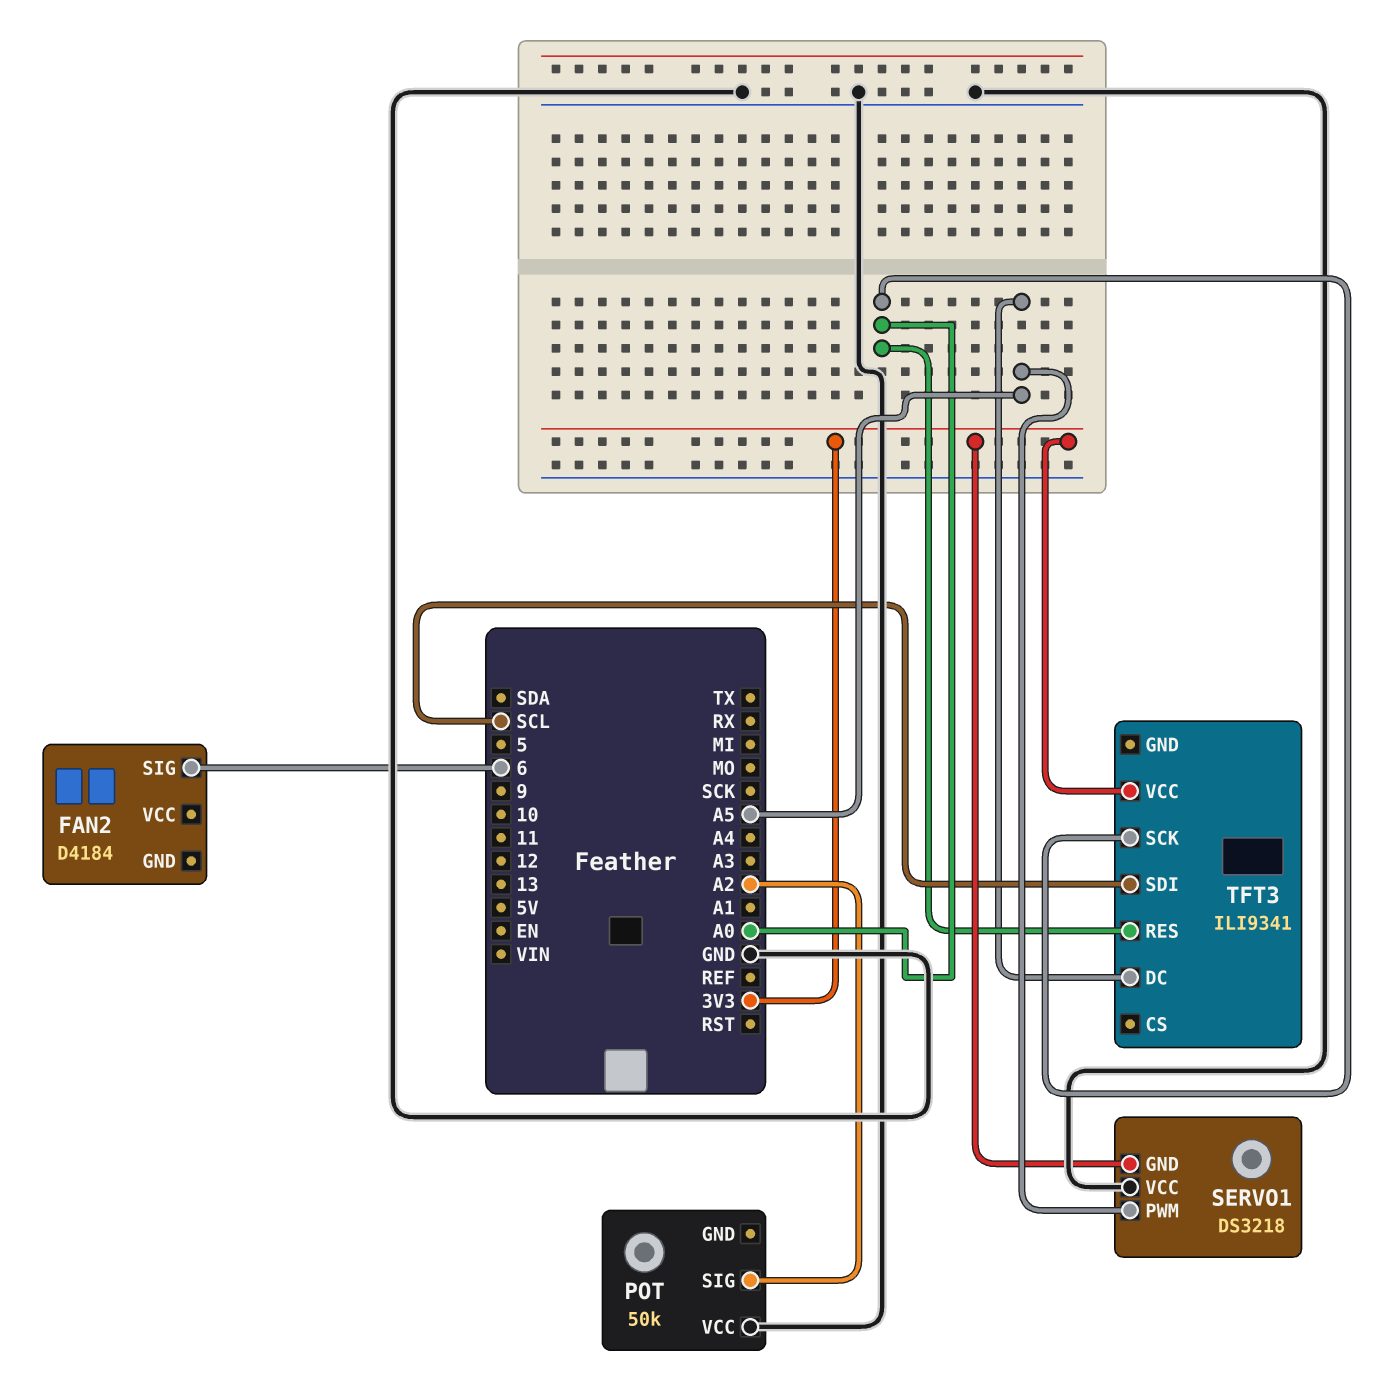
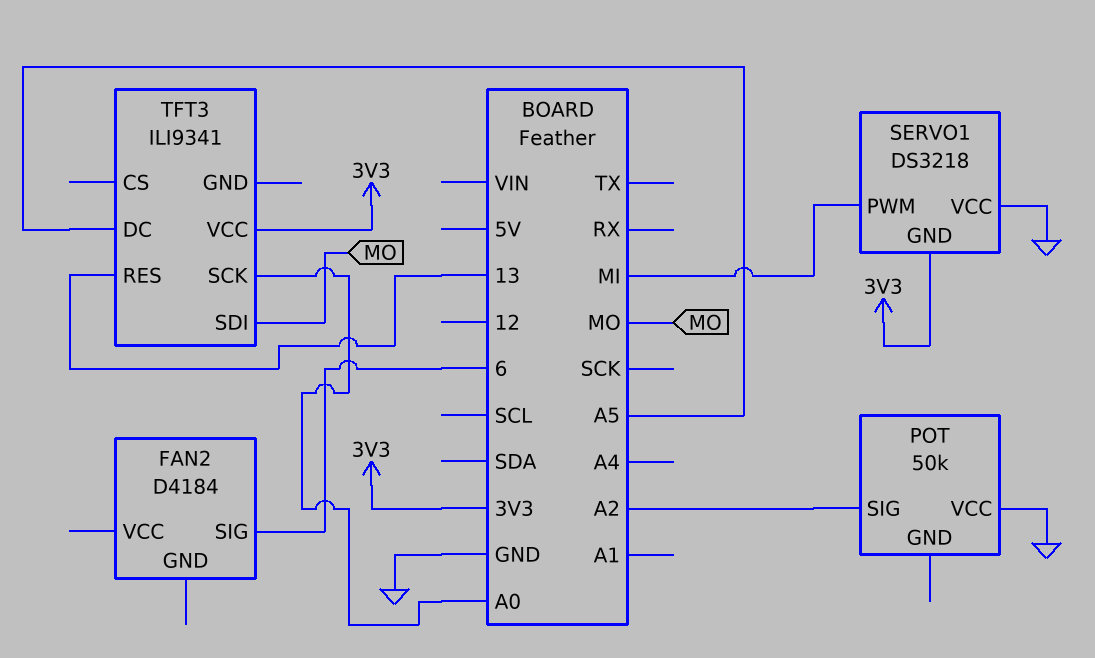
SERVO1 pin PWM: A5 -> MI
TFT3 pin RES: A0 -> 13
TFT3 pin SDI: SCL -> MO

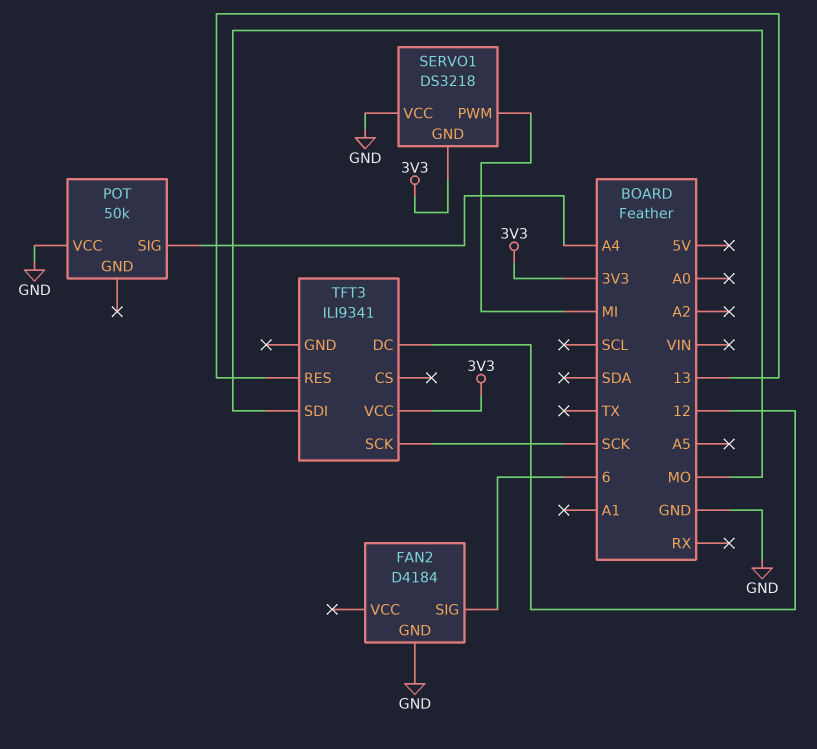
FAN2 pin GND: none -> GND
POT pin SIG: A2 -> A4
TFT3 pin DC: A5 -> 12
TFT3 pin SCK: A0 -> SCK

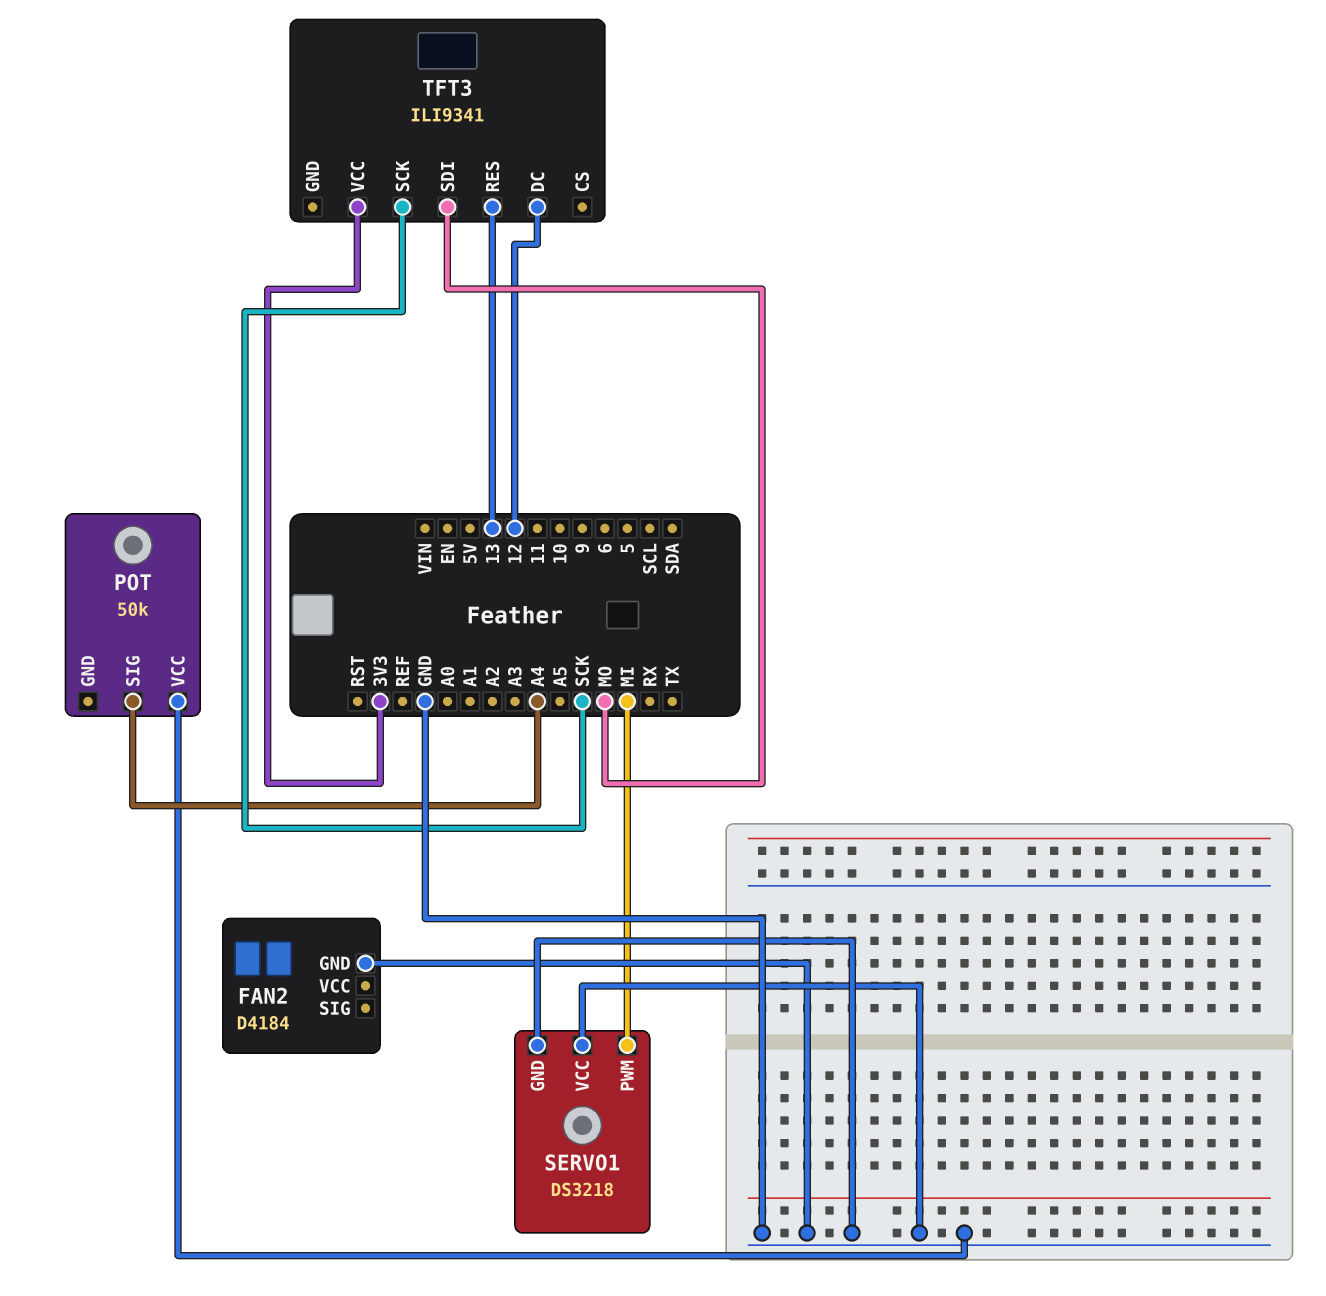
FAN2 pin SIG: 6 -> none
SERVO1 pin GND: 3V3 -> GND

